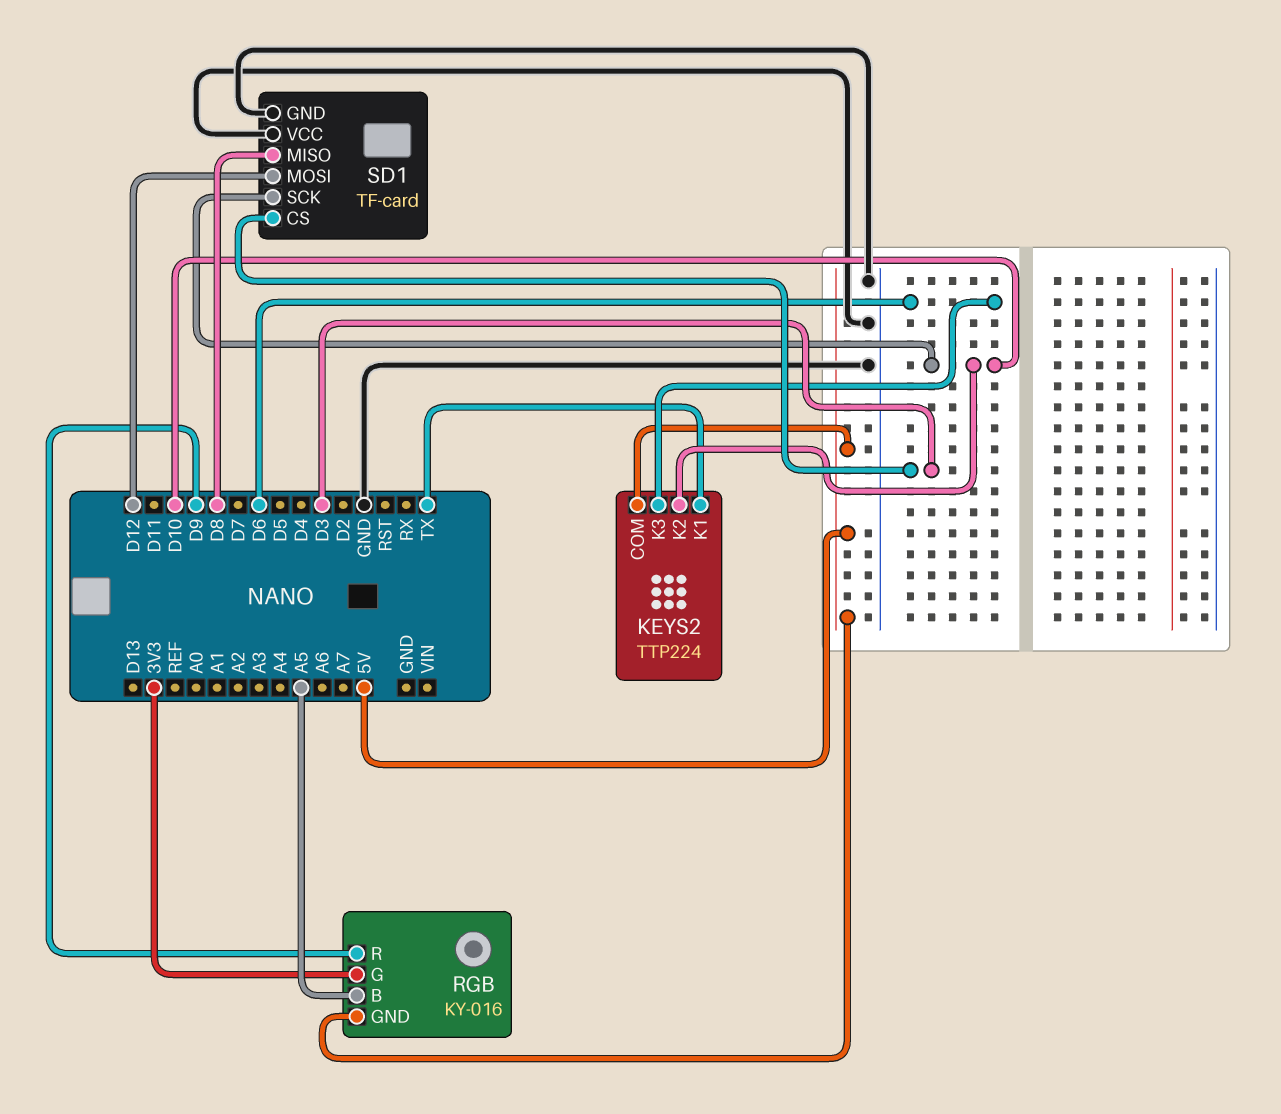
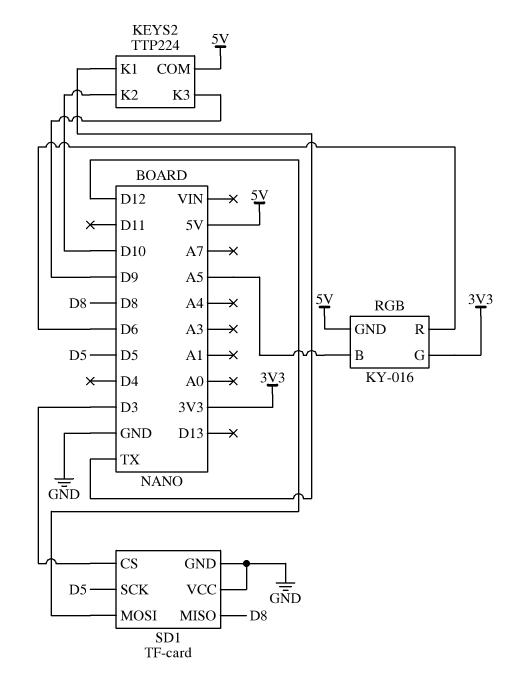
KEYS2 pin K3: D6 -> D9
RGB pin R: D9 -> D6
SD1 pin SCK: D10 -> D5

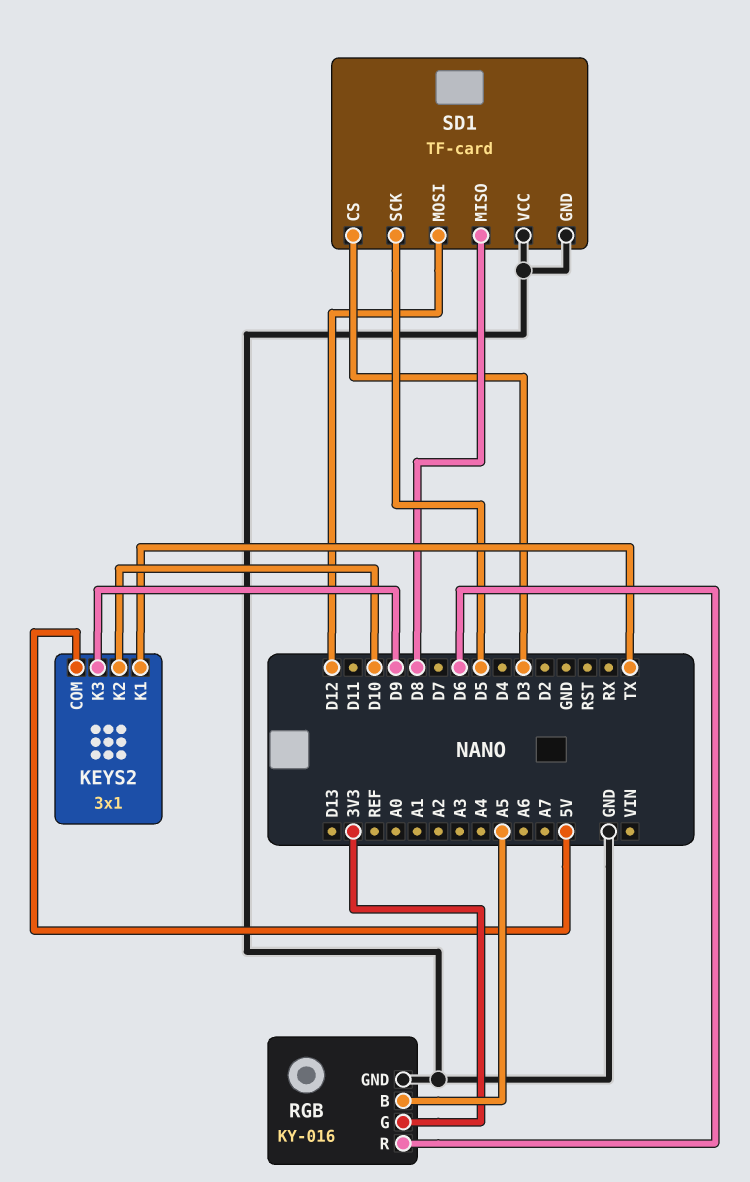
KEYS2: TTP224 -> 3x1
RGB pin GND: 5V -> GND

